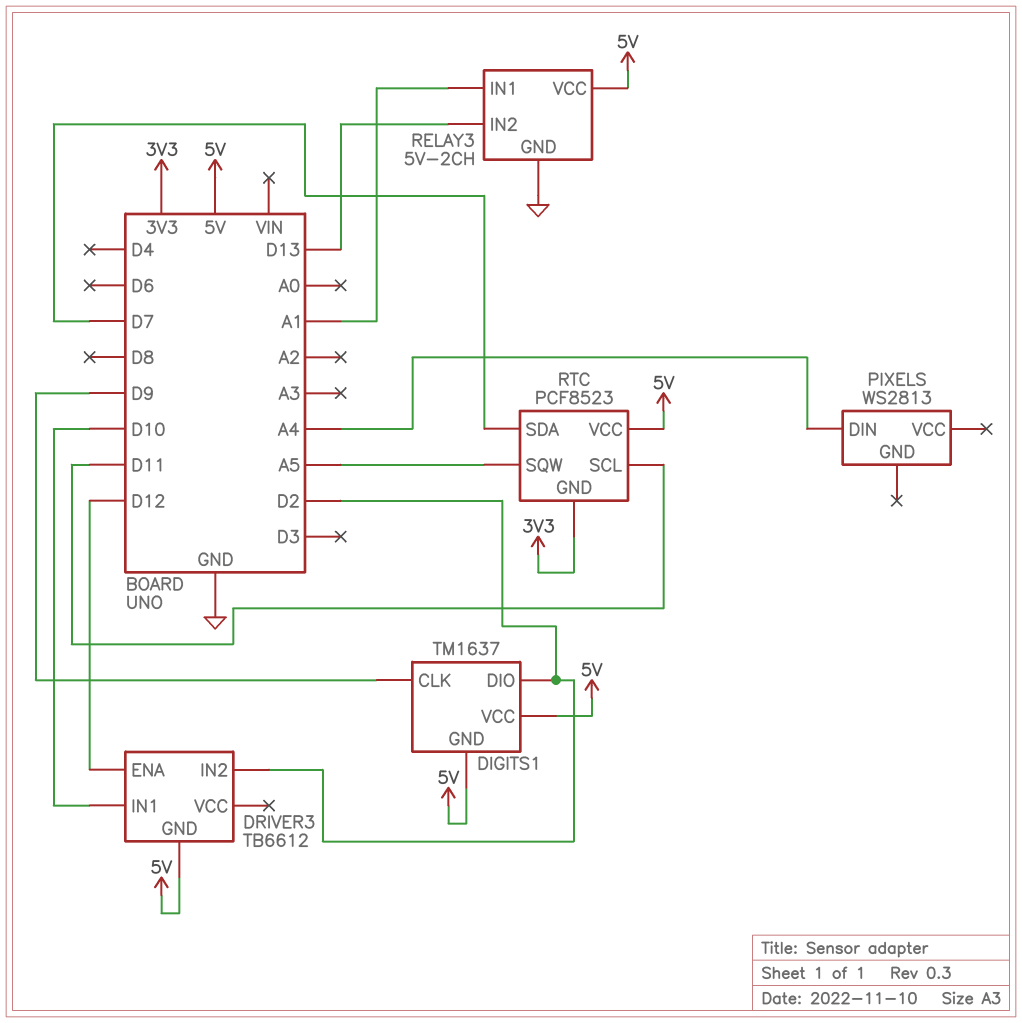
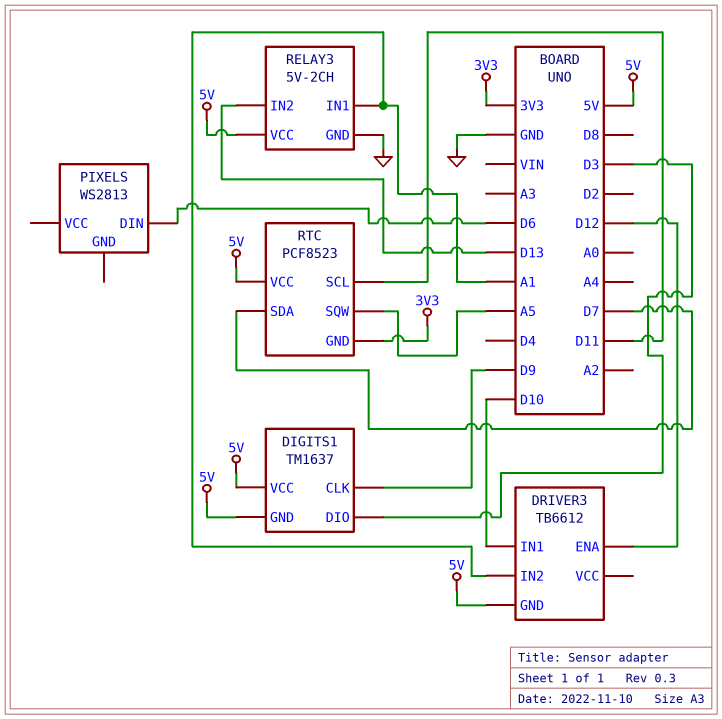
DIGITS1 pin DIO: D2 -> D3
DRIVER3 pin IN2: D2 -> A1
PIXELS pin DIN: A4 -> D6

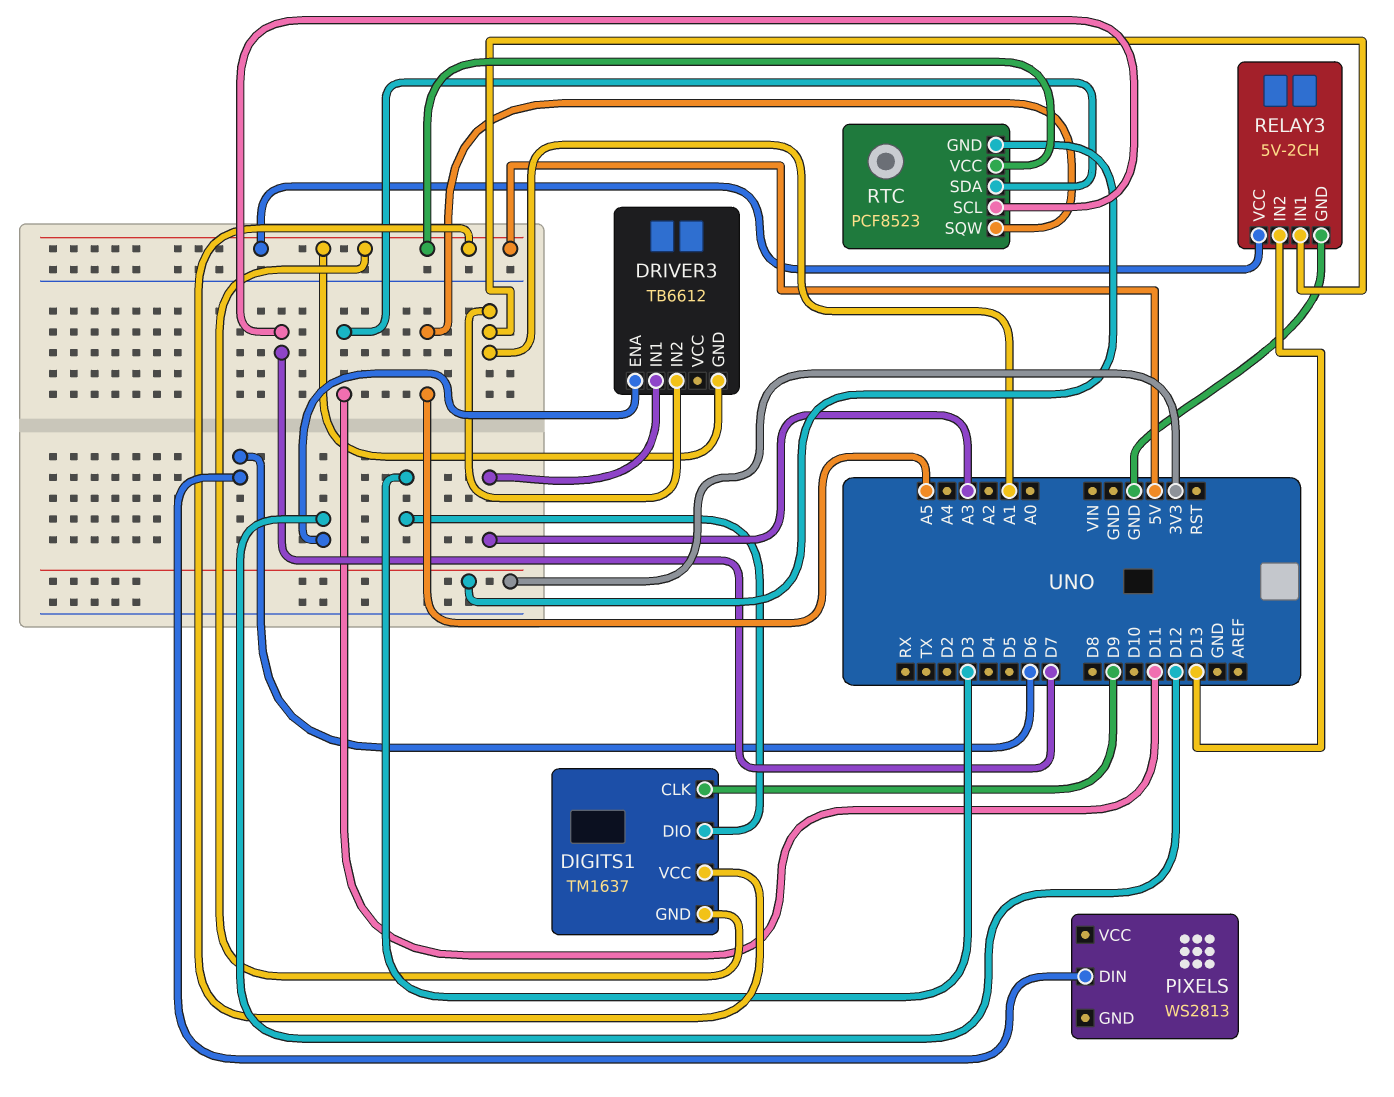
DRIVER3 pin IN1: D10 -> A3
RTC pin SCL: D11 -> D7
RTC pin SDA: D7 -> D11

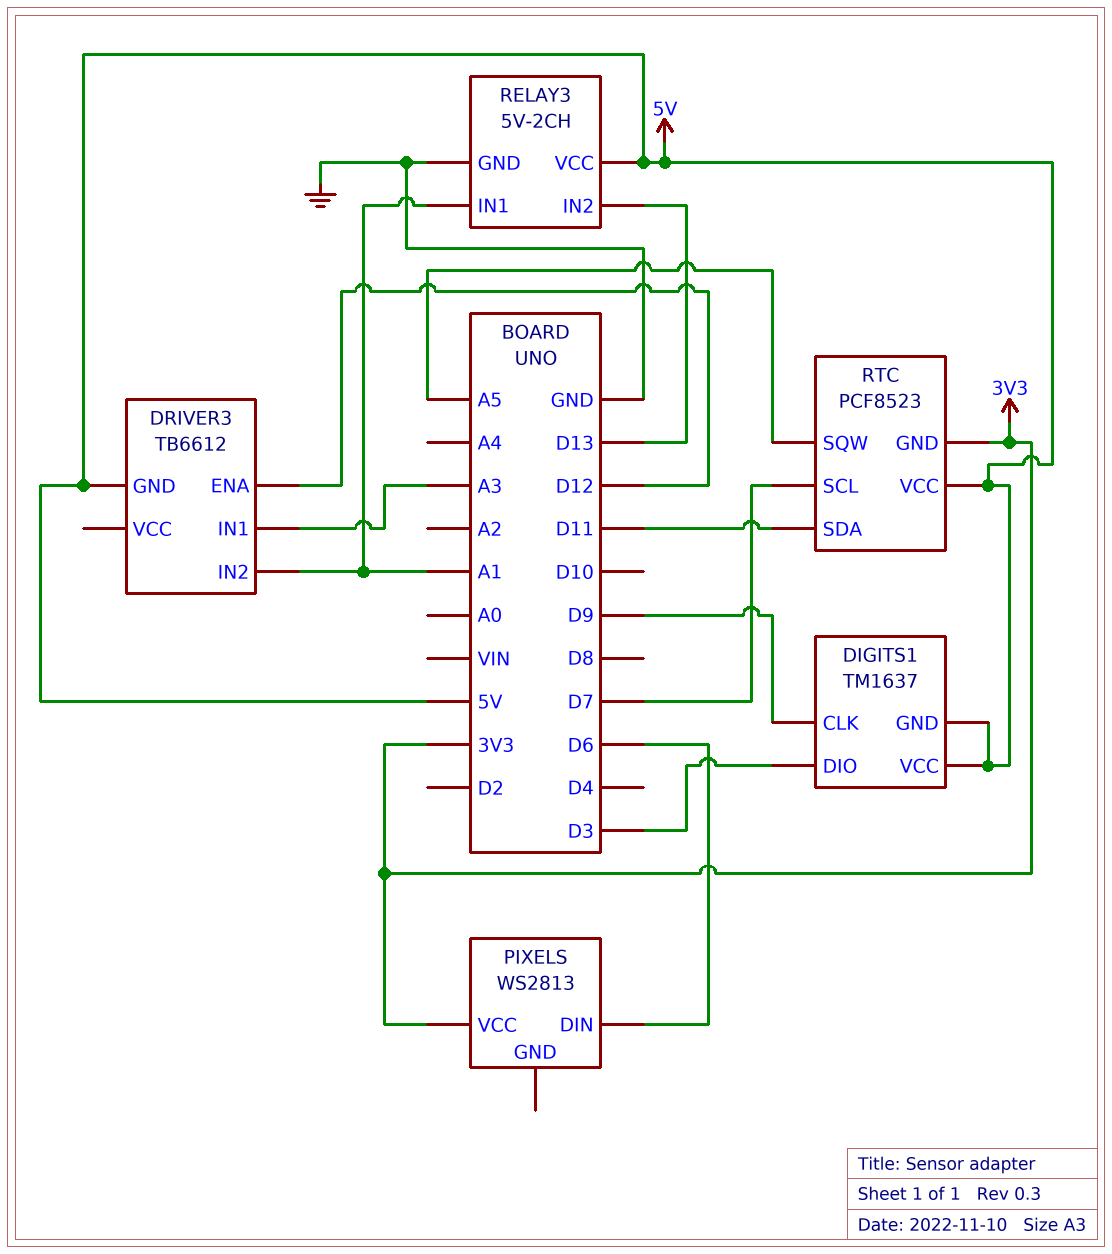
PIXELS pin VCC: none -> 3V3

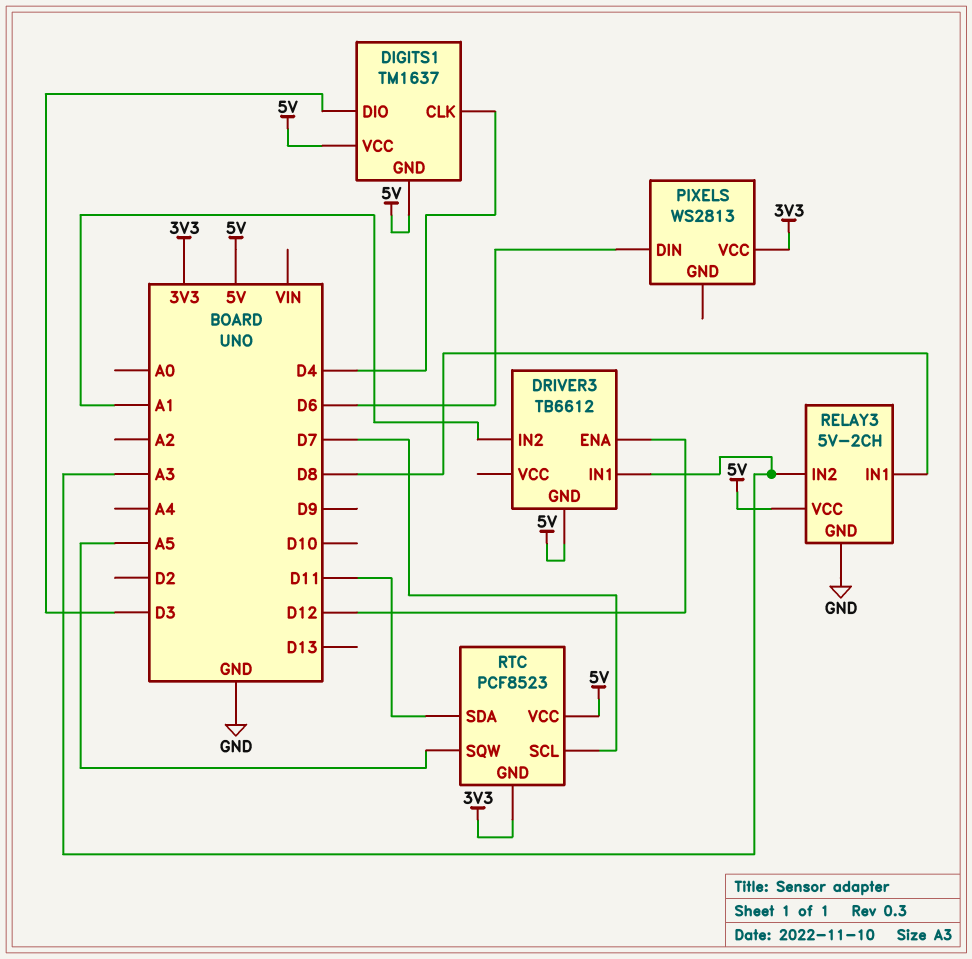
DIGITS1 pin CLK: D9 -> D4
RELAY3 pin IN1: A1 -> D8
RELAY3 pin IN2: D13 -> A3

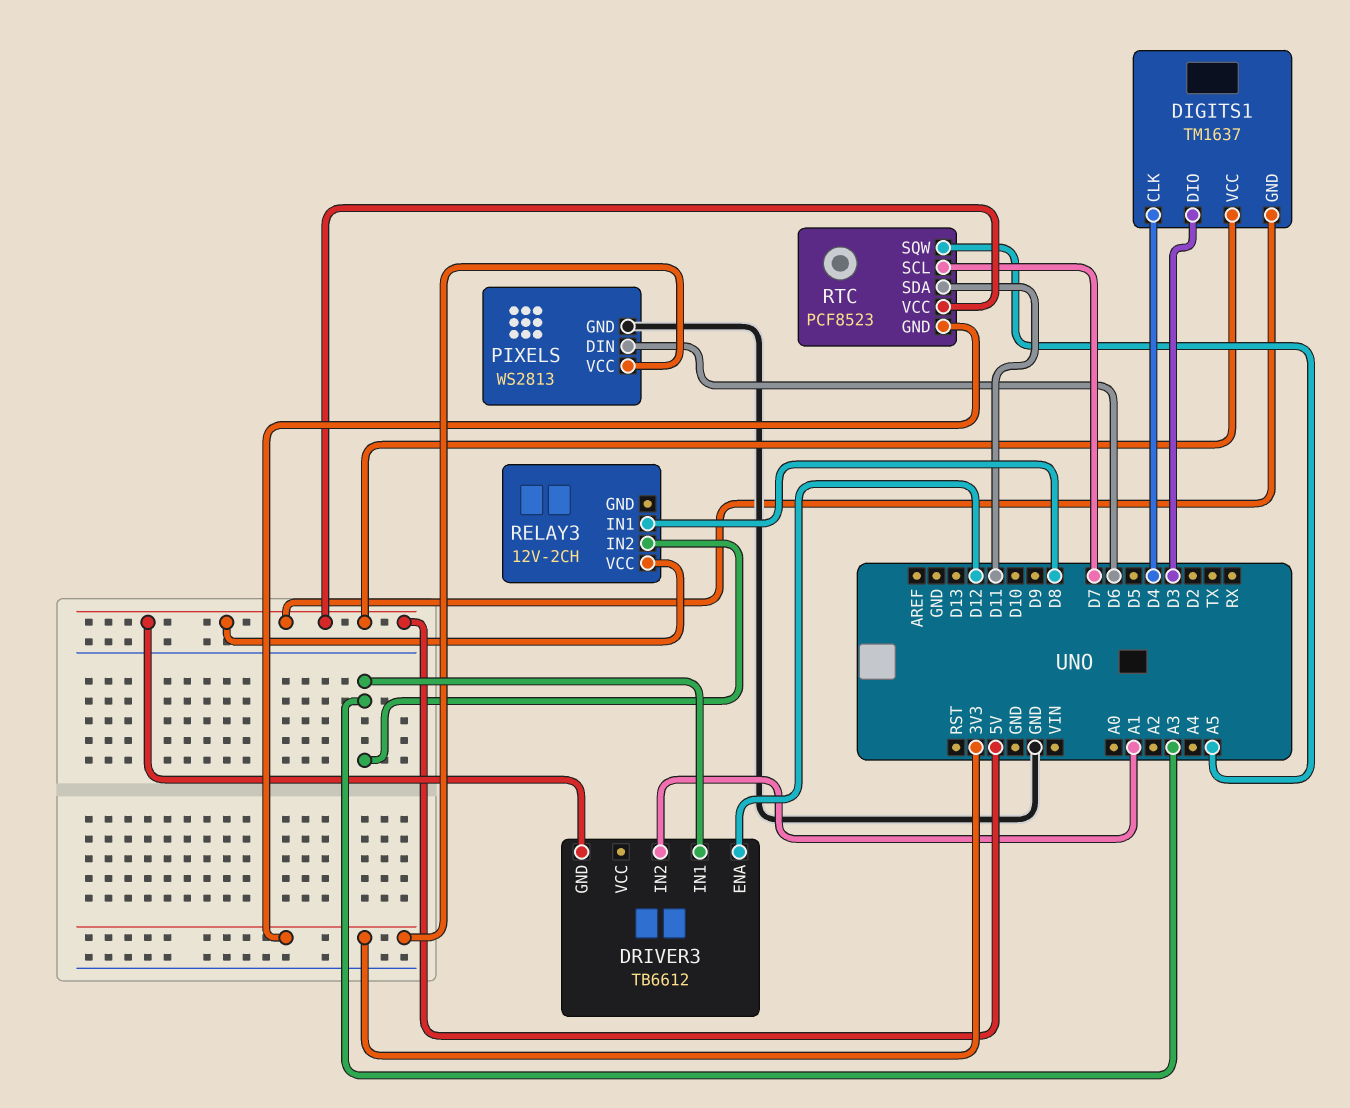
PIXELS pin GND: none -> GND
RELAY3: 5V-2CH -> 12V-2CH
RELAY3 pin GND: GND -> none

